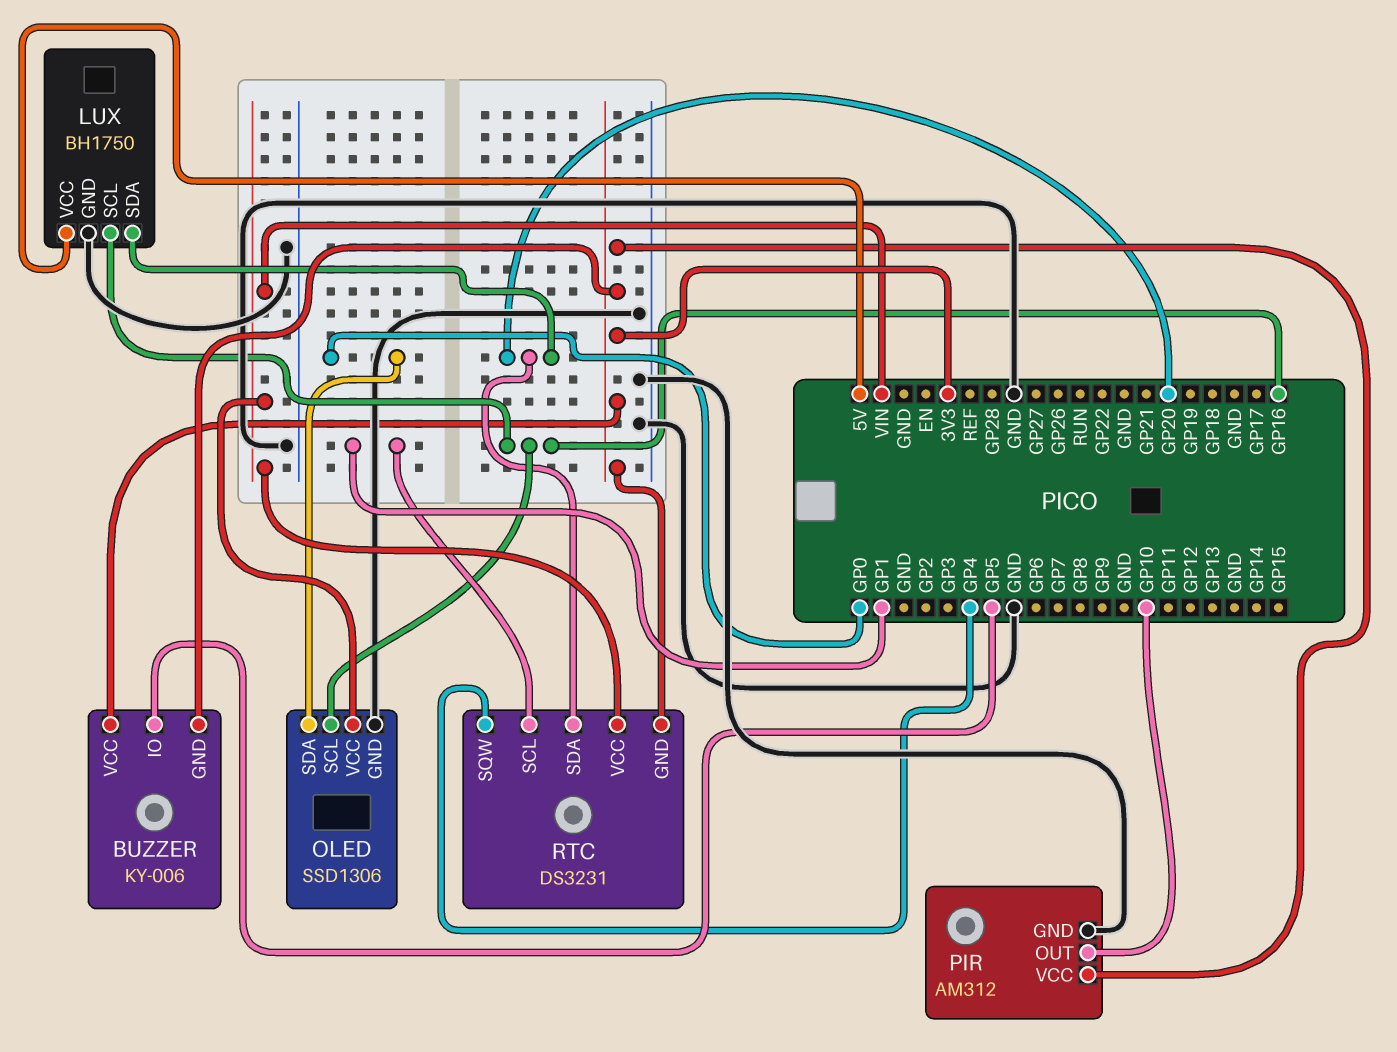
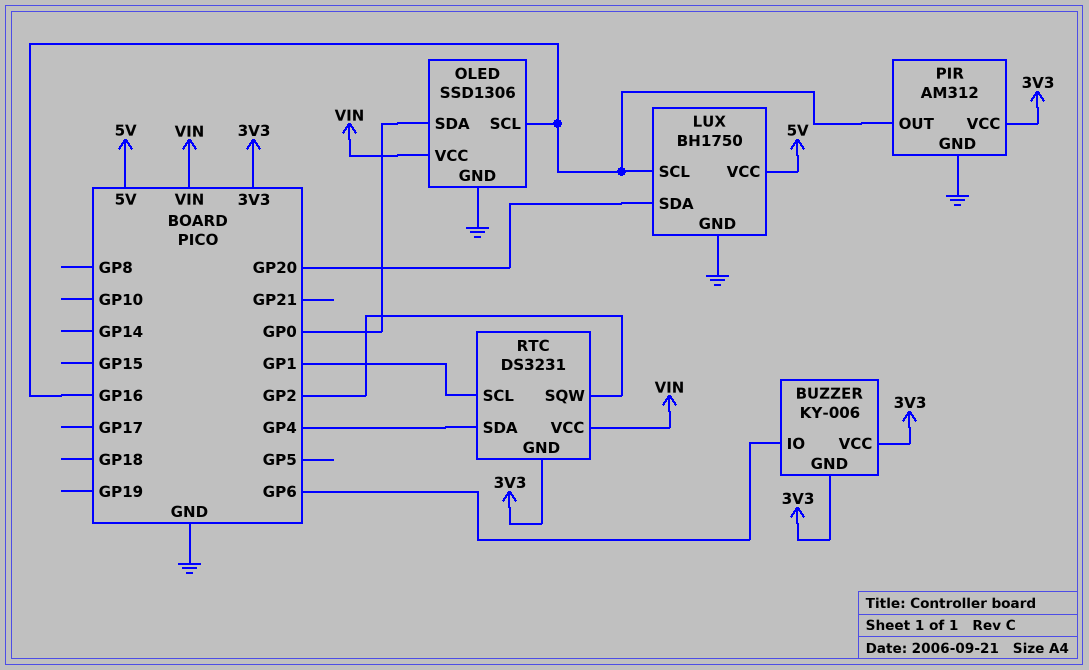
BUZZER pin IO: GP5 -> GP6
PIR pin OUT: GP10 -> GP16
RTC pin SDA: GP20 -> GP4
RTC pin SQW: GP4 -> GP2

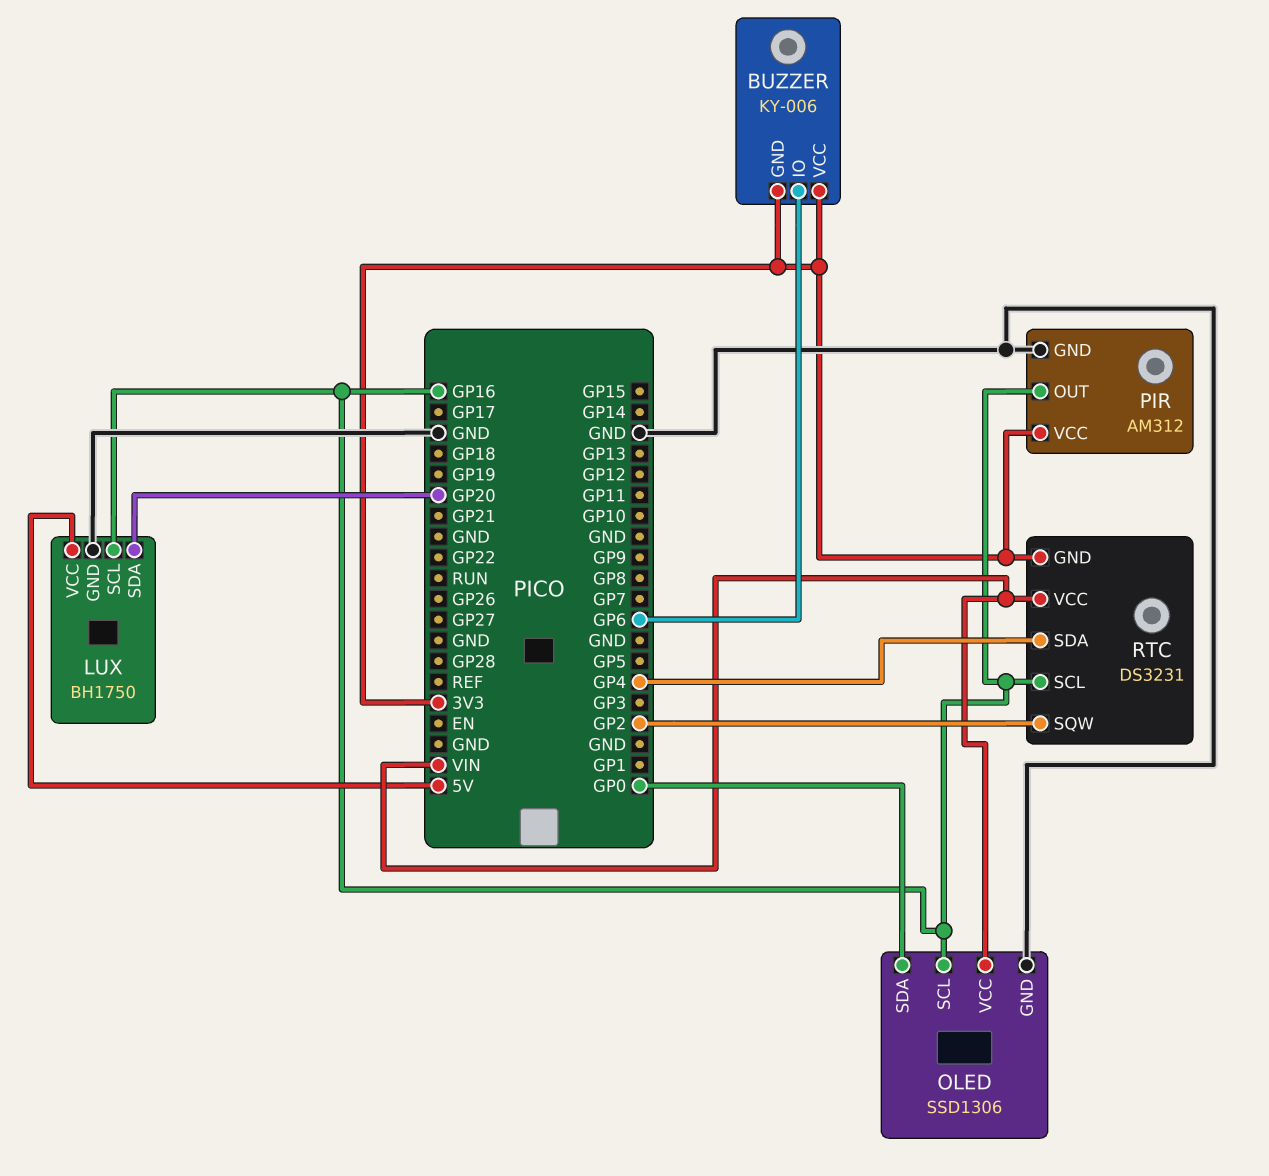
RTC pin SCL: GP1 -> GP16

